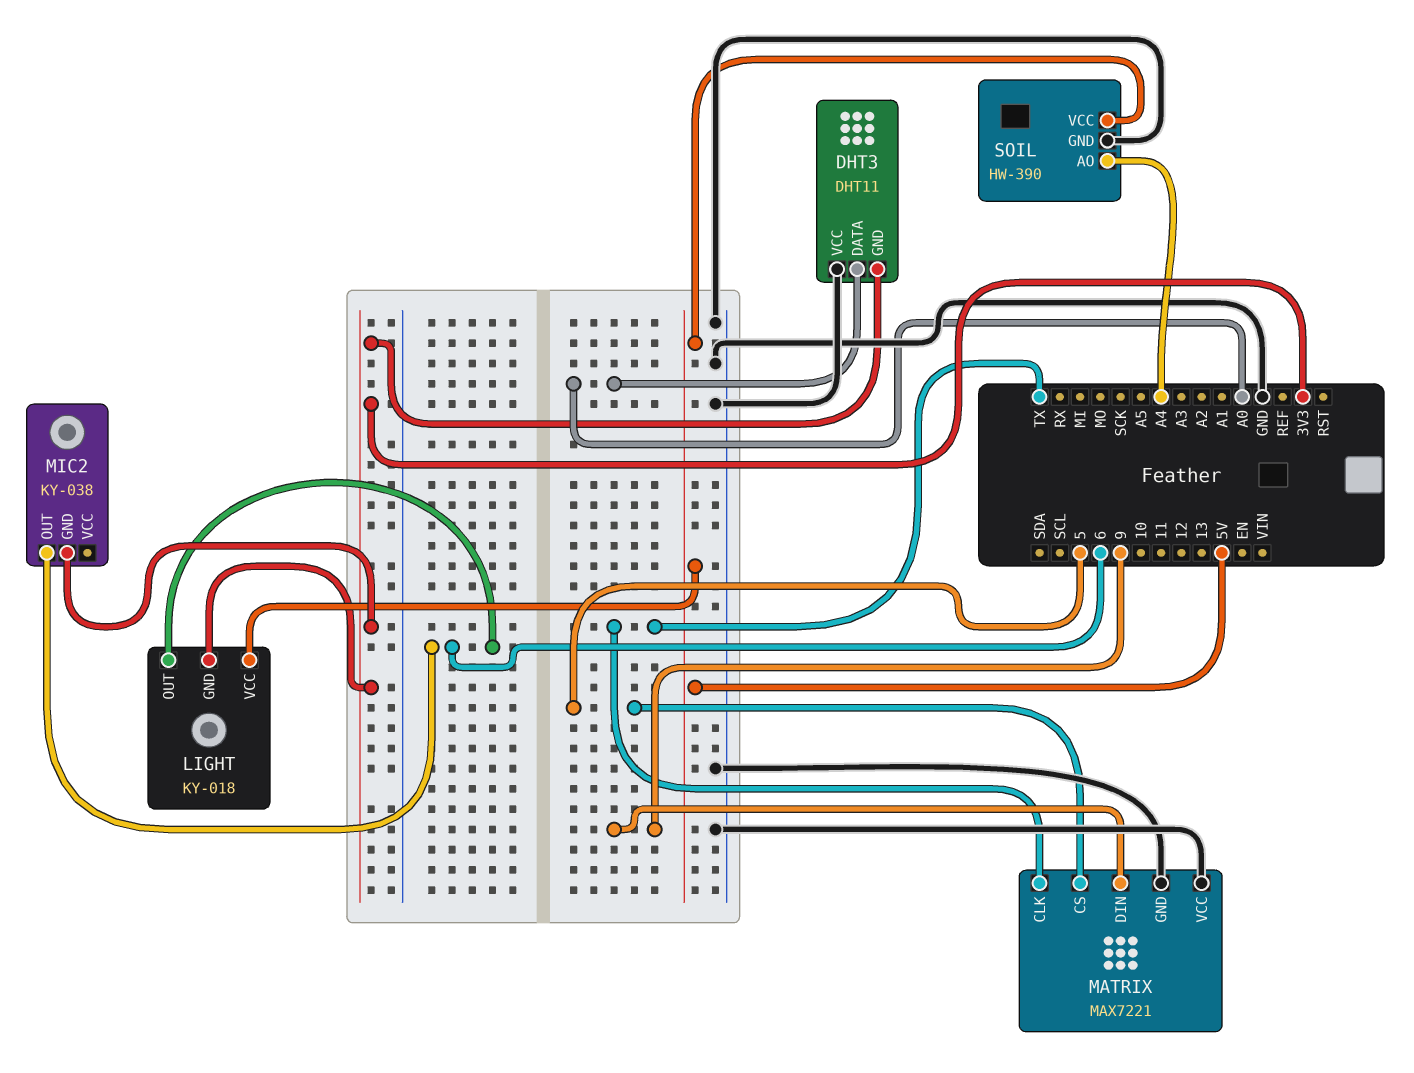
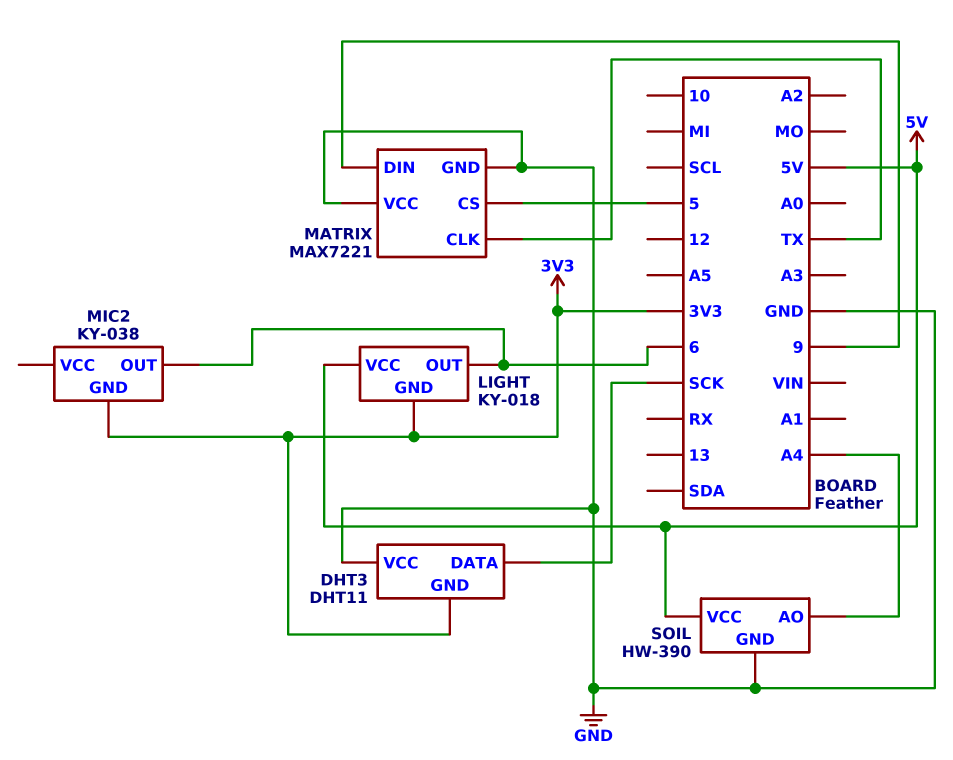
DHT3 pin DATA: A0 -> SCK

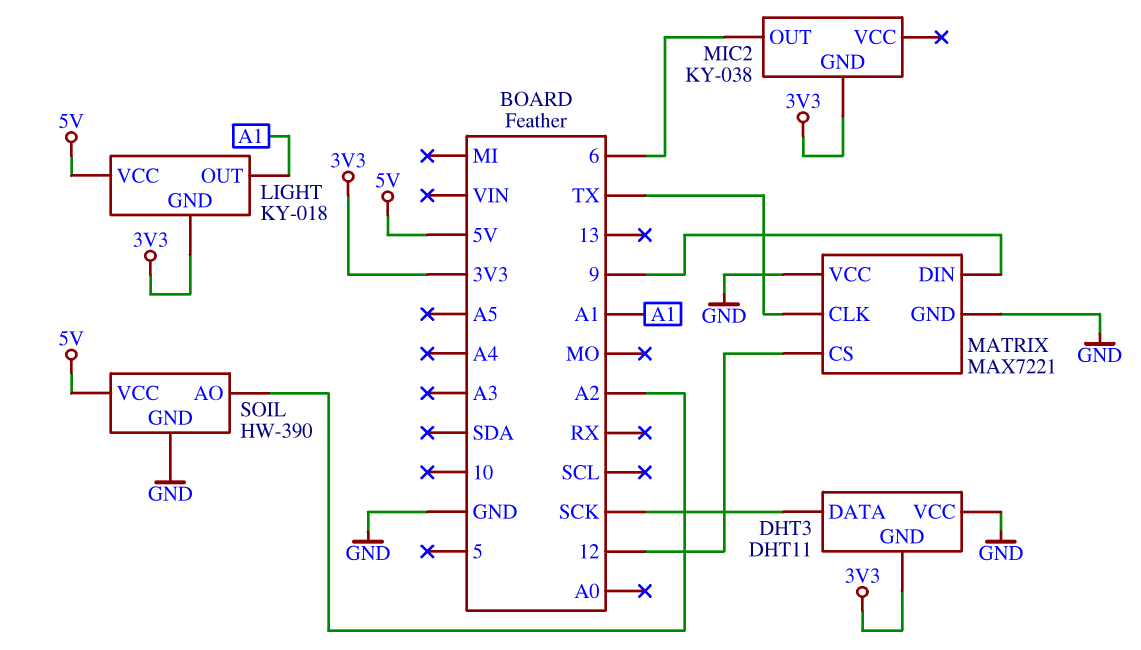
LIGHT pin OUT: 6 -> A1
MATRIX pin CS: 5 -> 12
SOIL pin AO: A4 -> A2

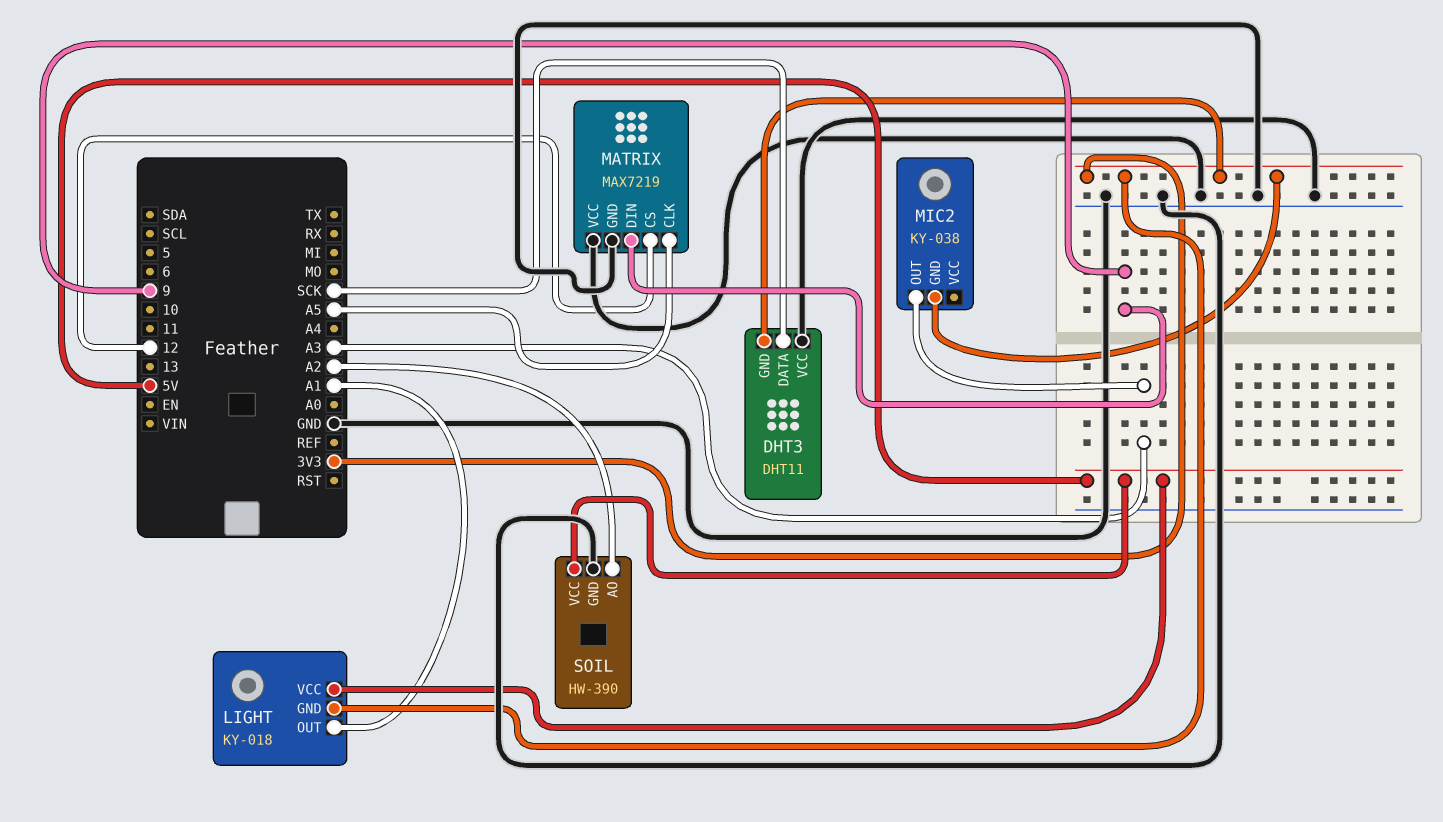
MATRIX: MAX7221 -> MAX7219
MATRIX pin CLK: TX -> A5
MIC2 pin OUT: 6 -> A3

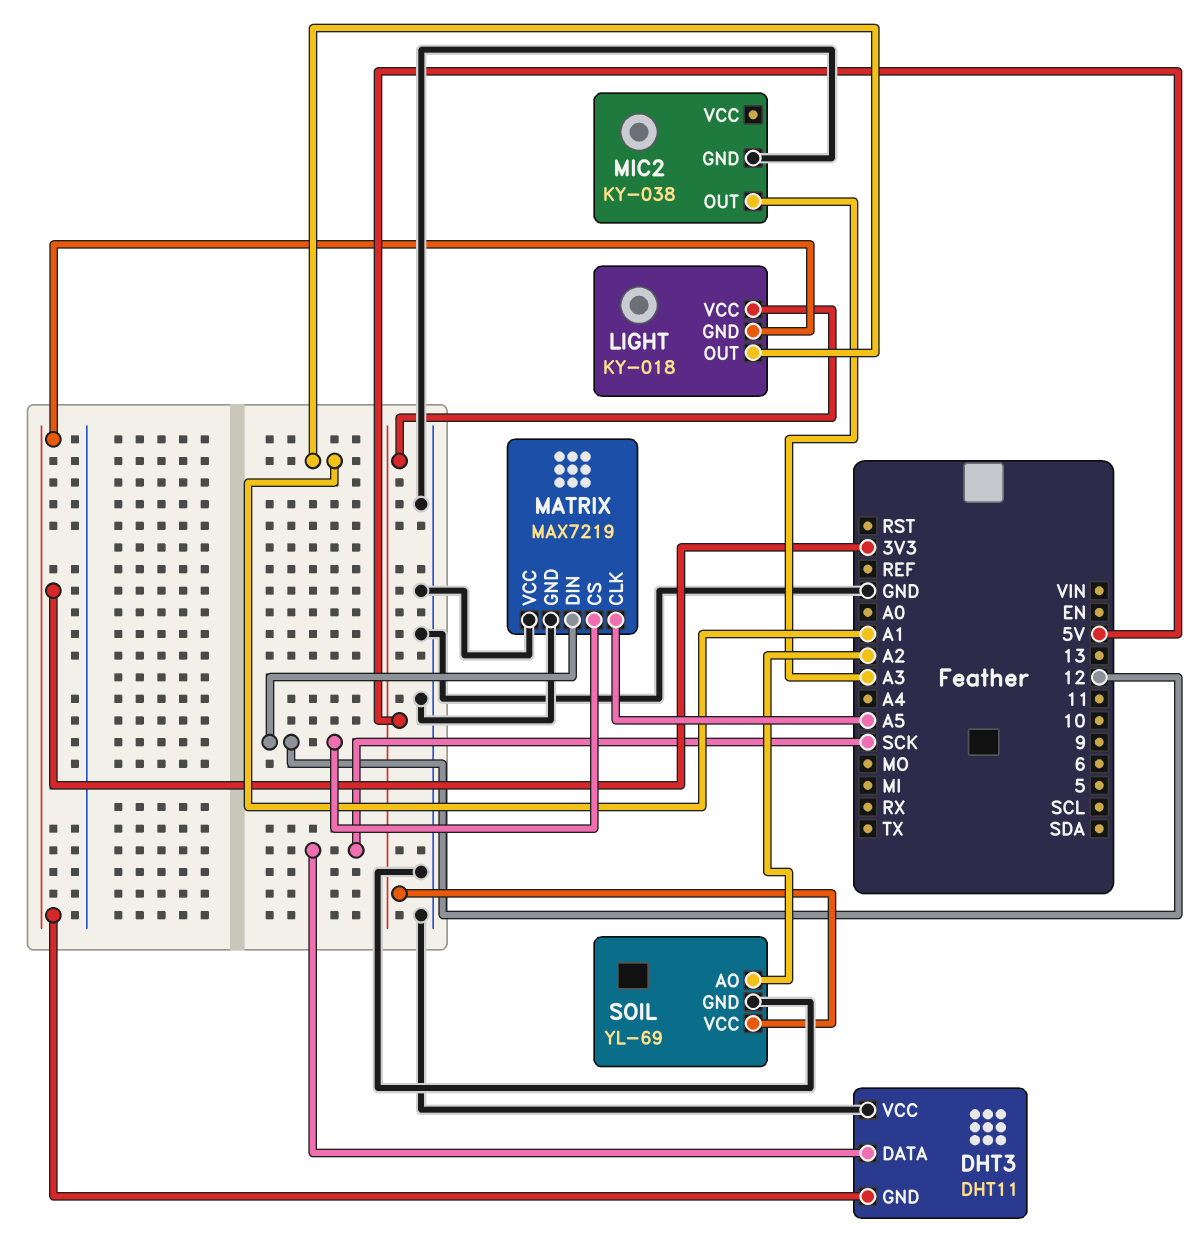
MATRIX pin DIN: 9 -> 12
MIC2 pin GND: 3V3 -> GND
SOIL: HW-390 -> YL-69

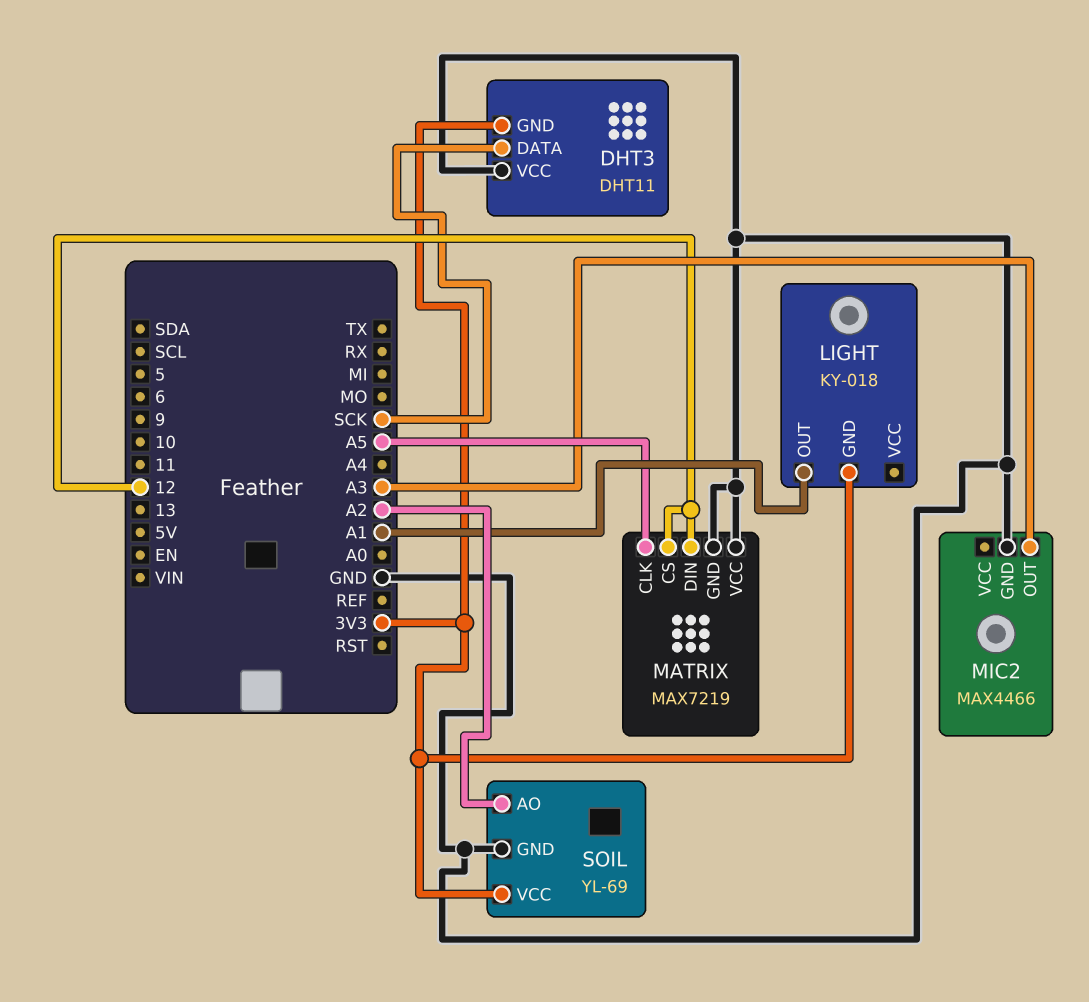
LIGHT pin VCC: 5V -> none
MIC2: KY-038 -> MAX4466
SOIL pin VCC: 5V -> 3V3

